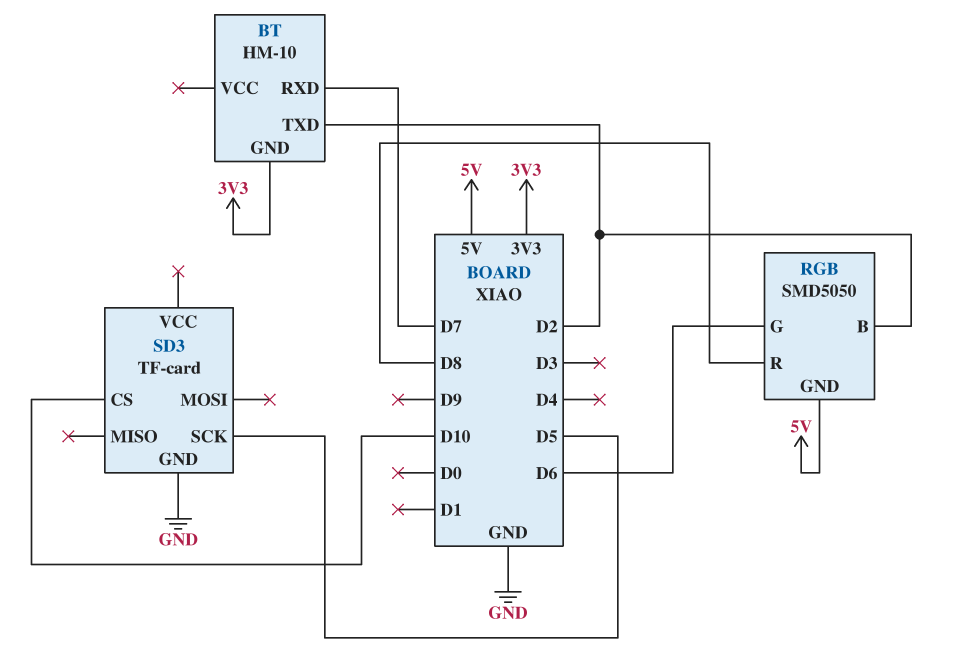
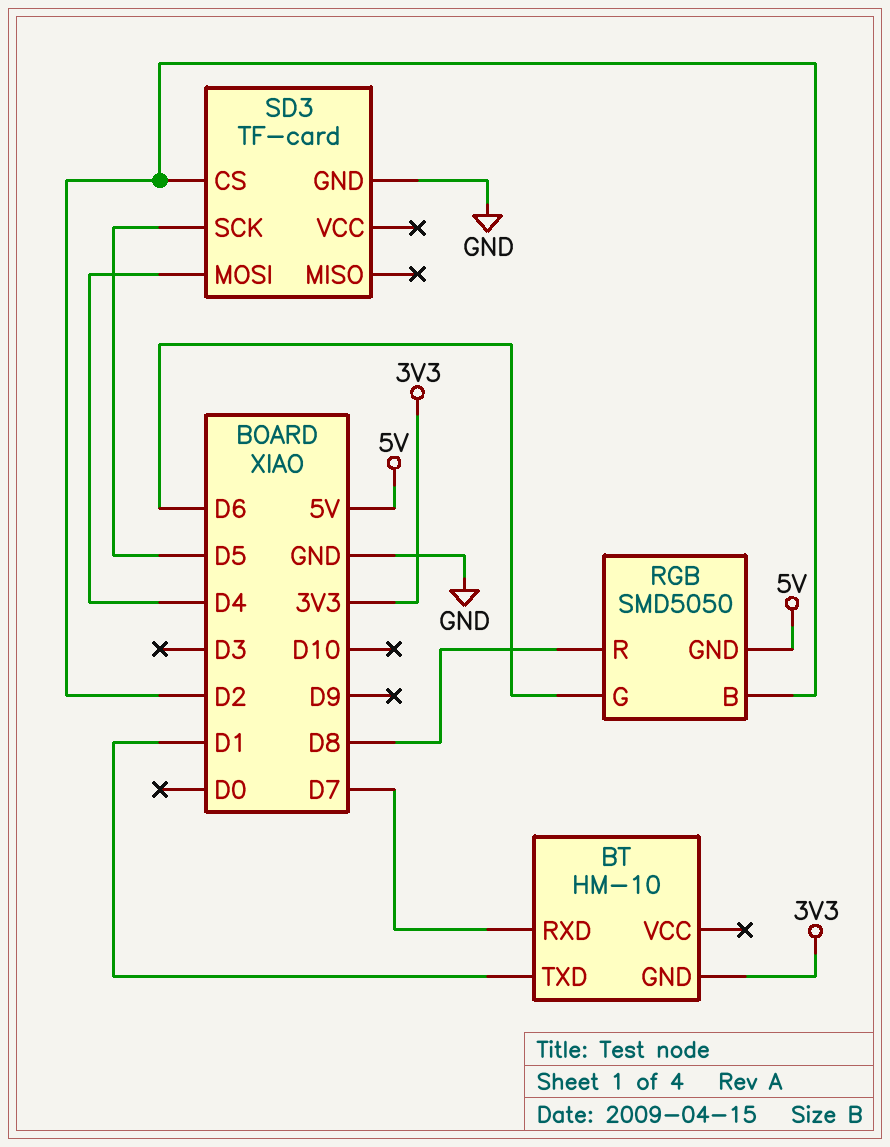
BT pin TXD: D2 -> D1
SD3 pin CS: D10 -> D2
SD3 pin MOSI: none -> D4

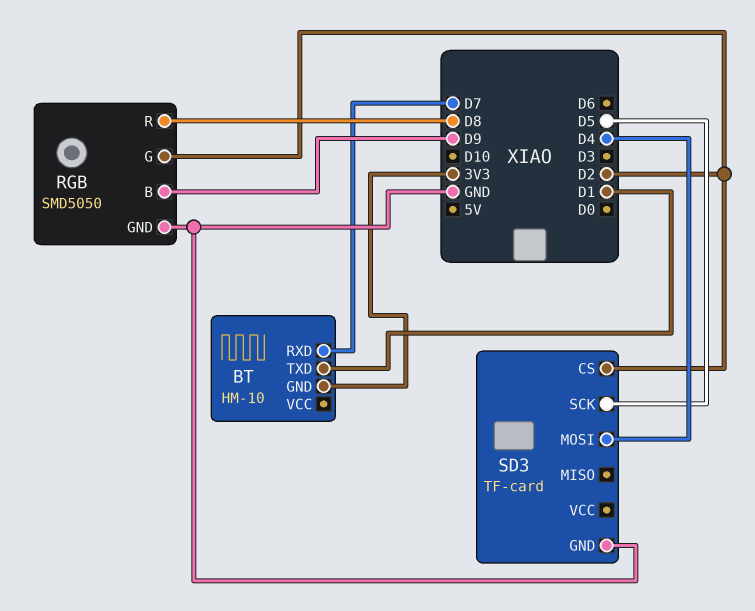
RGB pin B: D2 -> D9
RGB pin G: D6 -> D2
RGB pin GND: 5V -> GND

